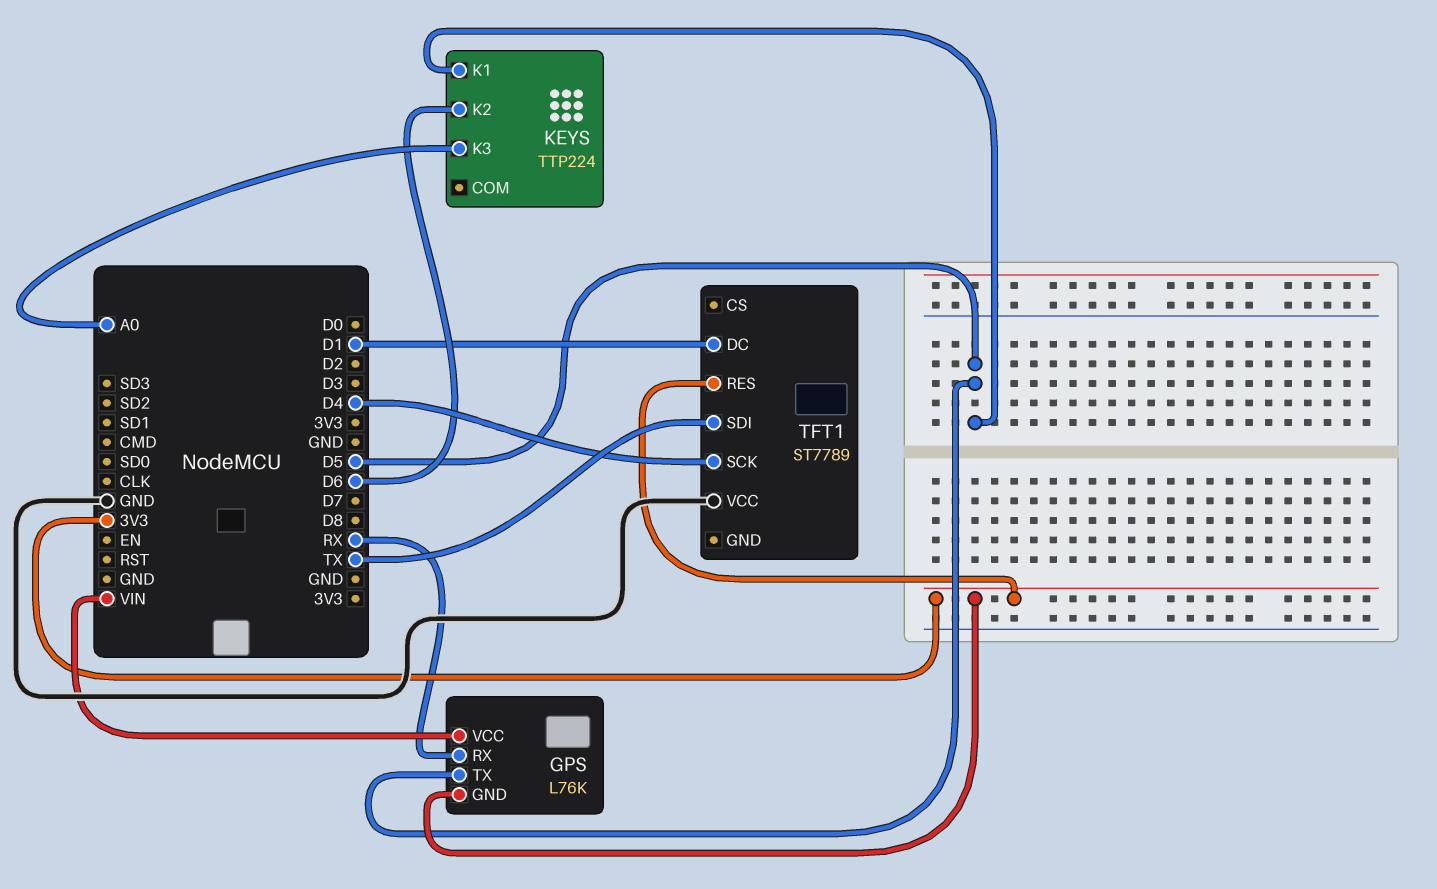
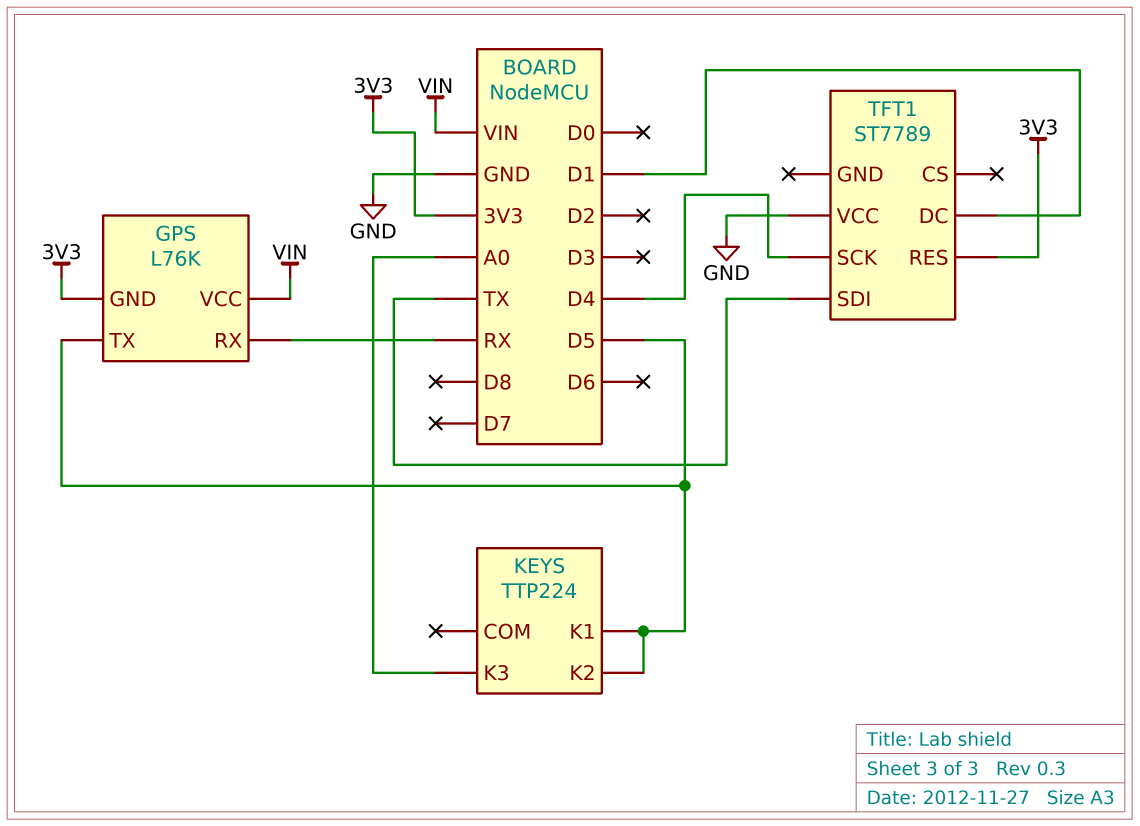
KEYS pin K2: D6 -> D5

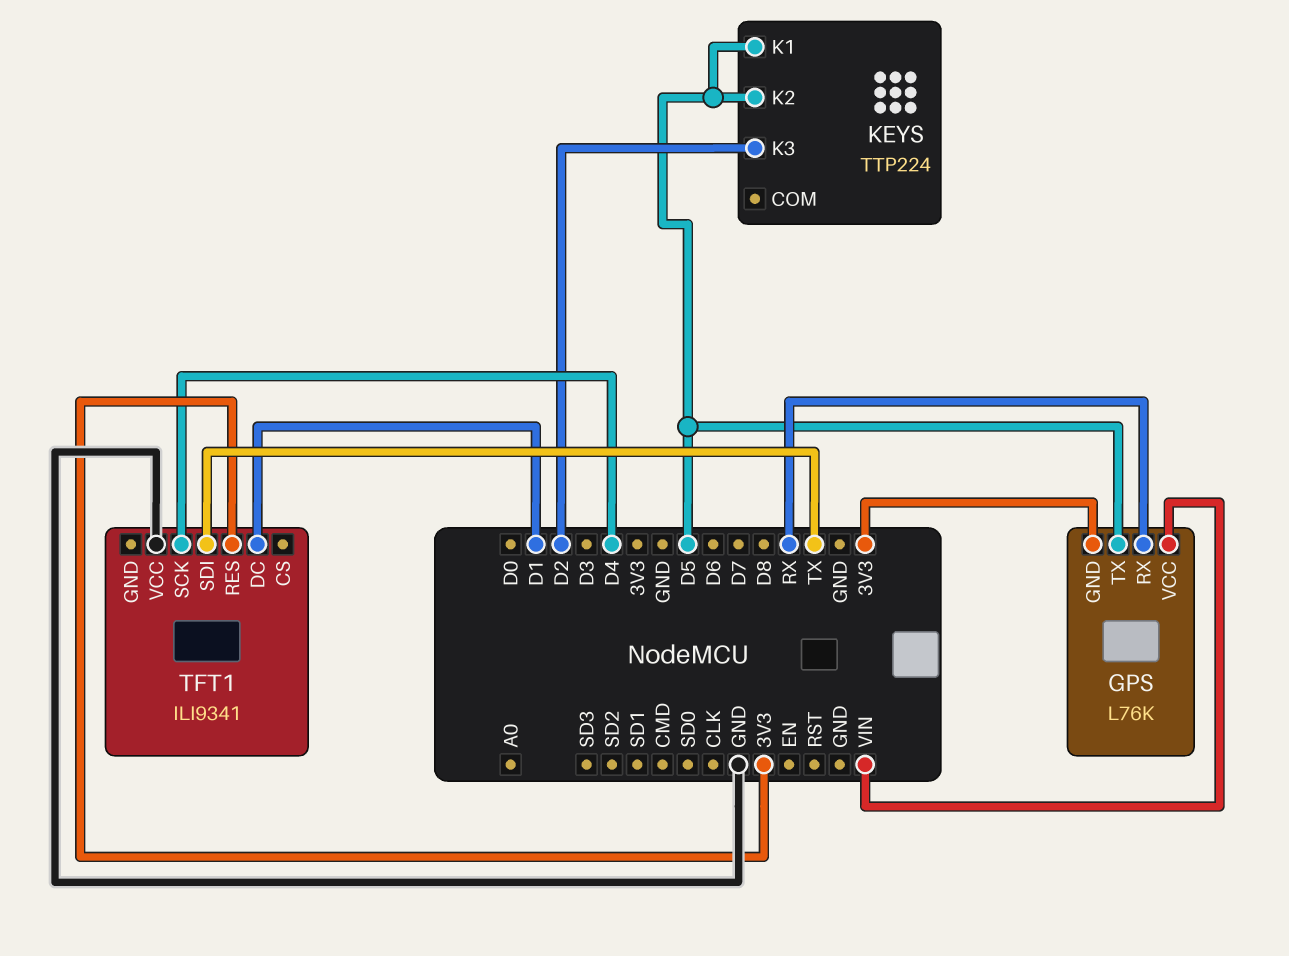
KEYS pin K3: A0 -> D2
TFT1: ST7789 -> ILI9341

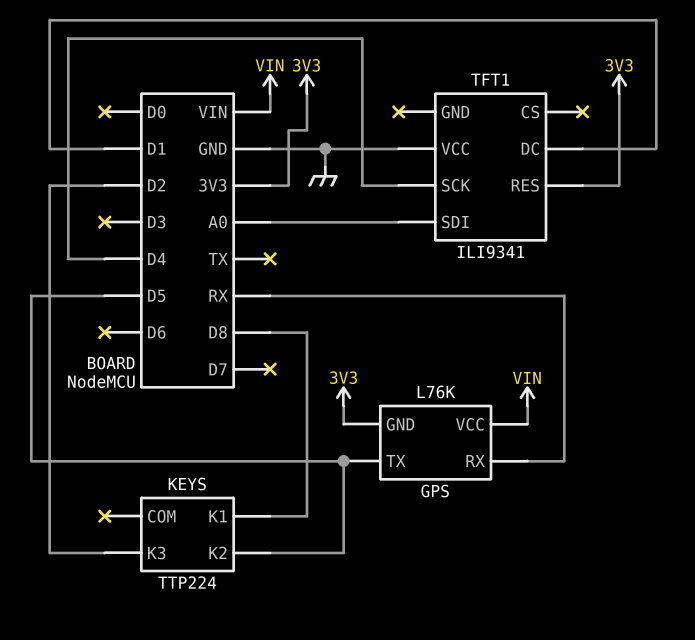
KEYS pin K1: D5 -> D8
TFT1 pin SDI: TX -> A0

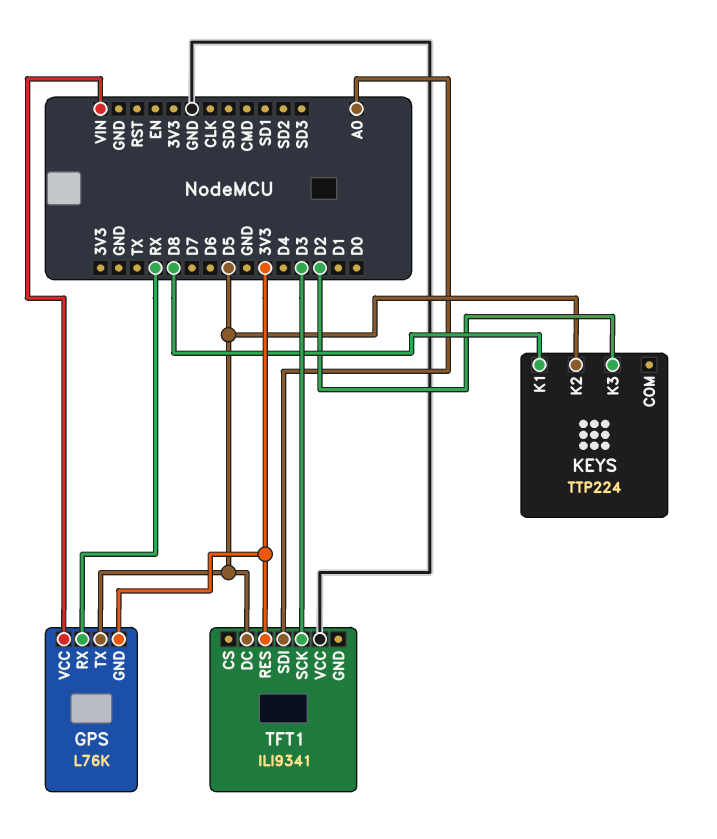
TFT1 pin DC: D1 -> D5
TFT1 pin SCK: D4 -> D3

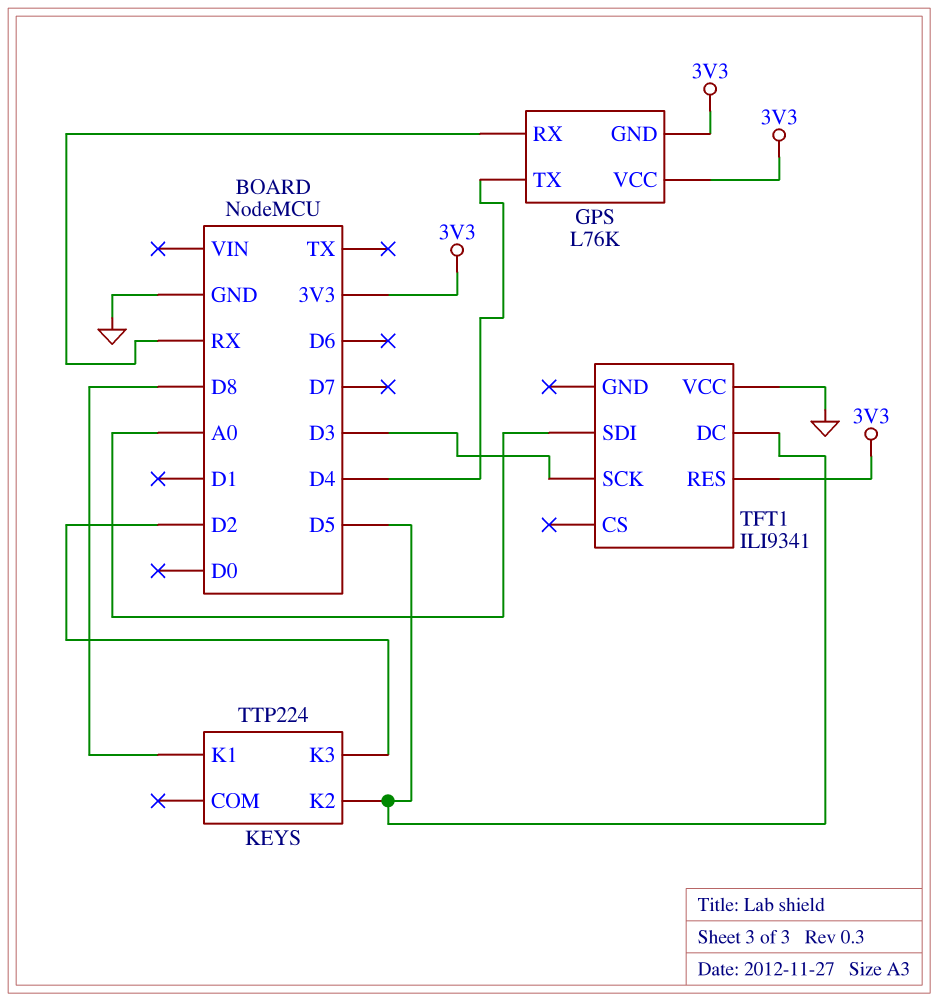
GPS pin TX: D5 -> D4
GPS pin VCC: VIN -> 3V3

